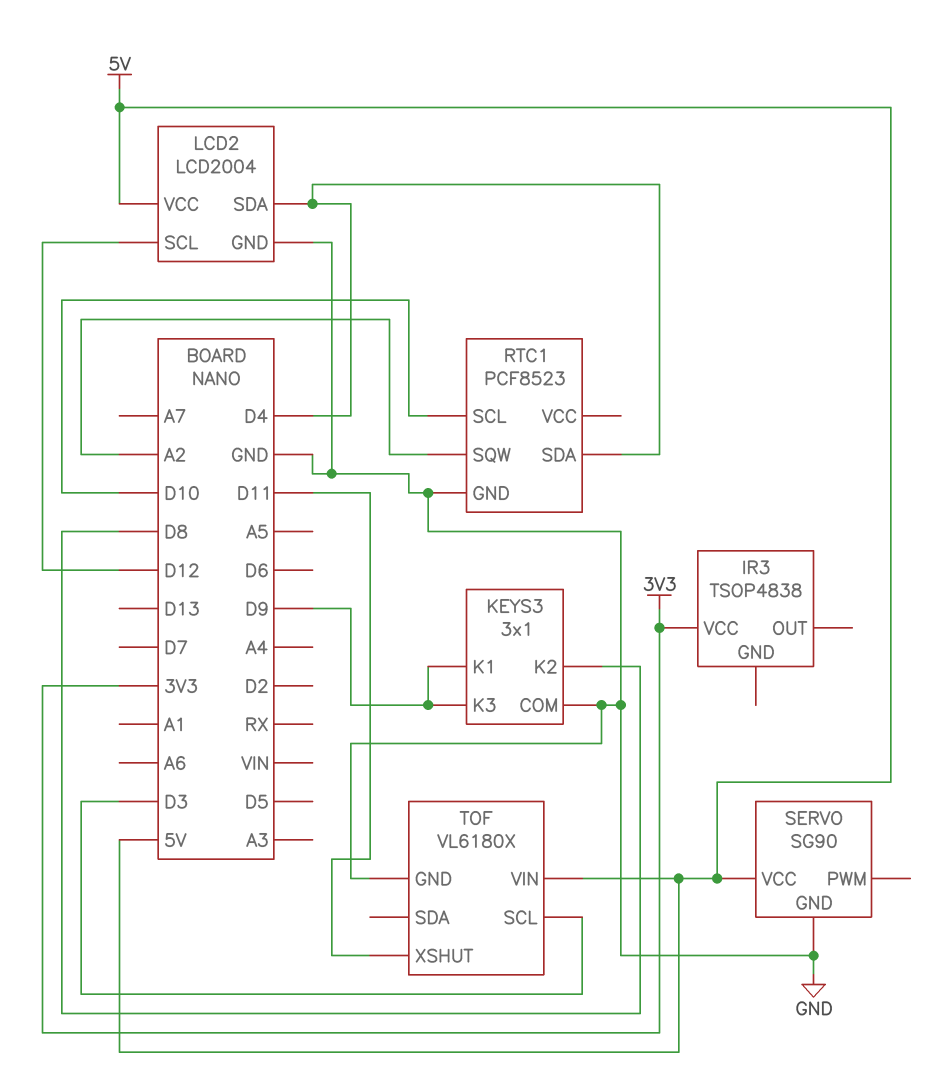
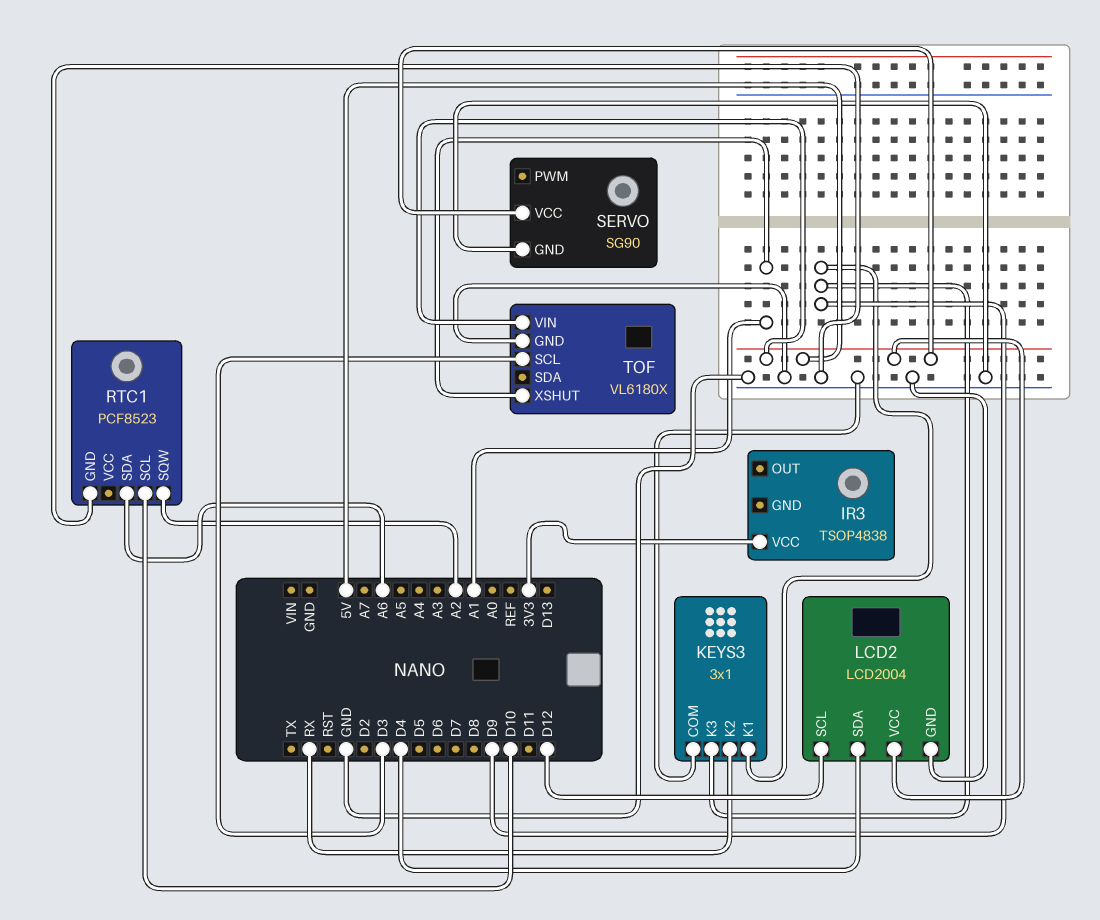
KEYS3 pin K2: D8 -> RX
RTC1 pin SDA: D4 -> A6
TOF pin XSHUT: D11 -> A1

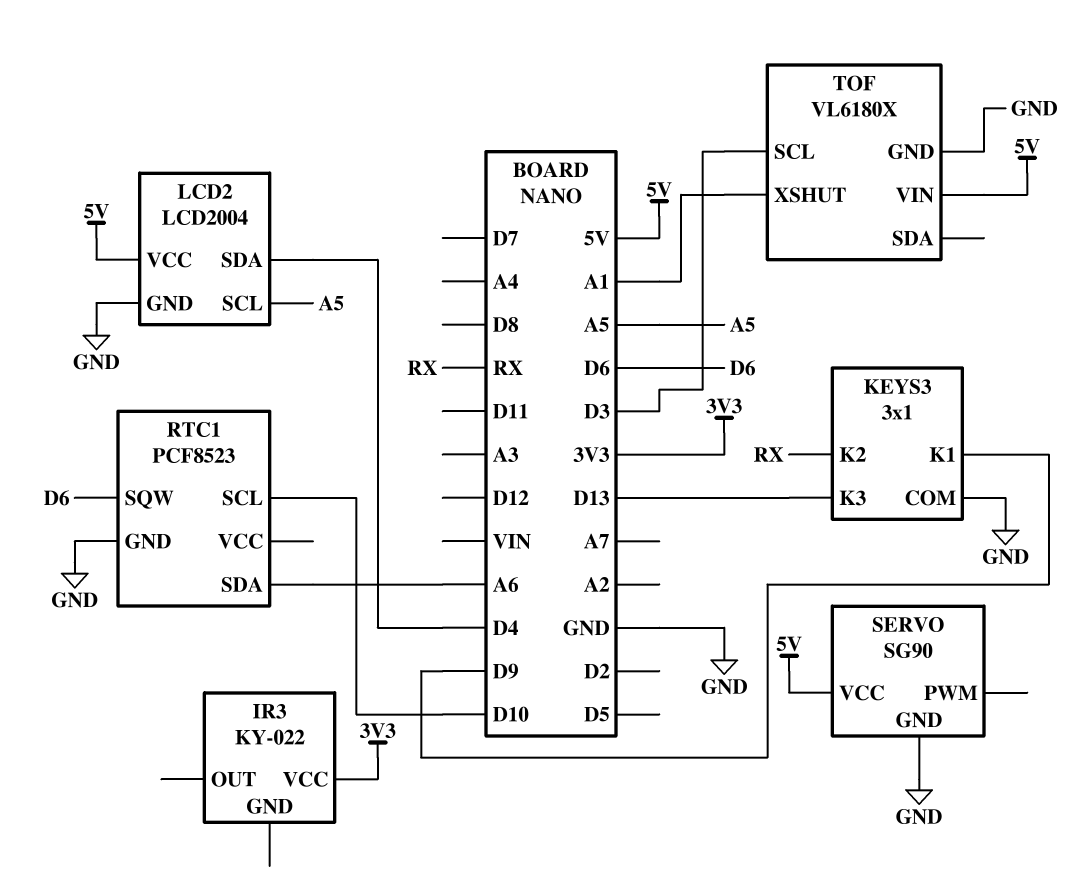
IR3: TSOP4838 -> KY-022
KEYS3 pin K3: D9 -> D13
LCD2 pin SCL: D12 -> A5
RTC1 pin SQW: A2 -> D6

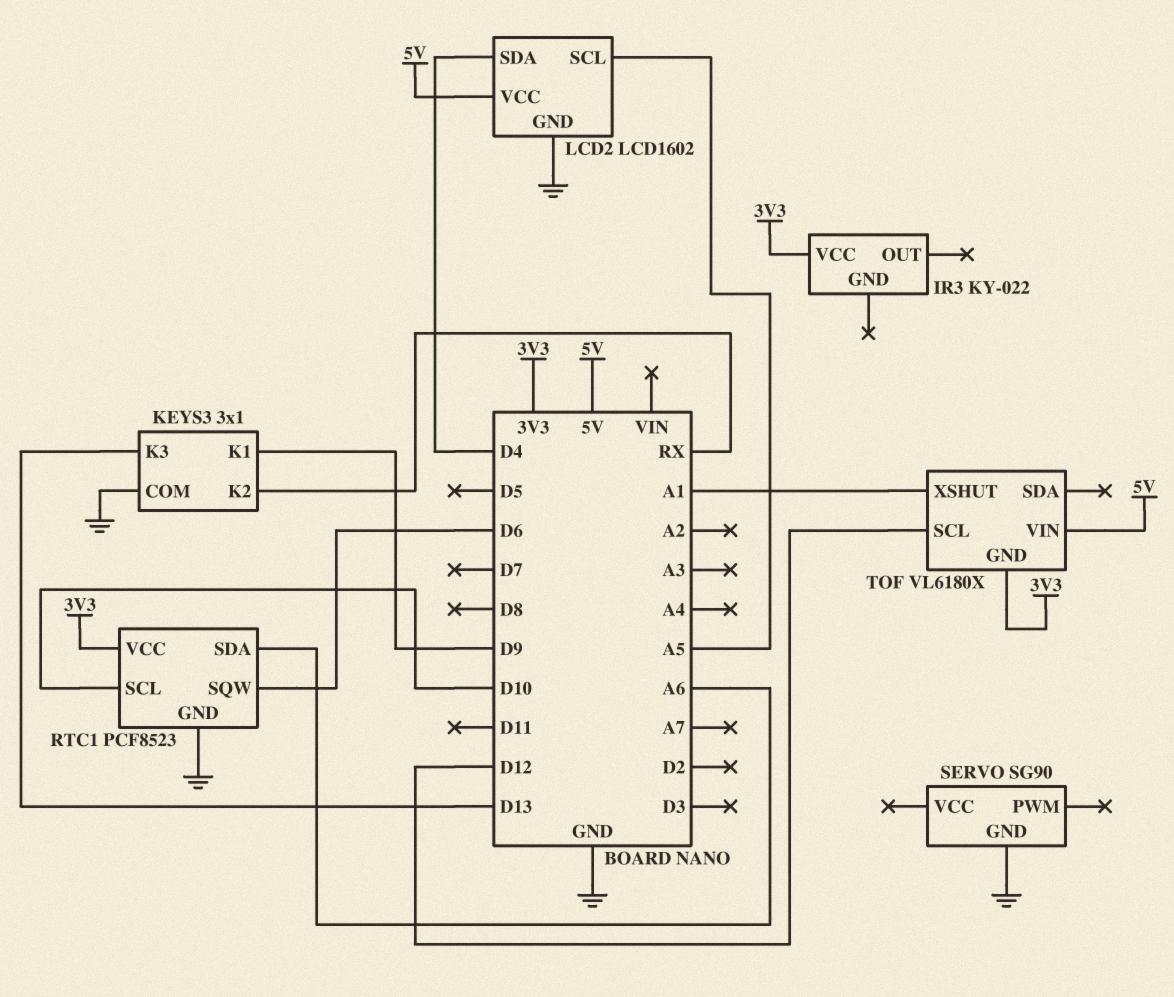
LCD2: LCD2004 -> LCD1602
RTC1 pin VCC: none -> 3V3
SERVO pin VCC: 5V -> none
TOF pin GND: GND -> 3V3
TOF pin SCL: D3 -> D12

